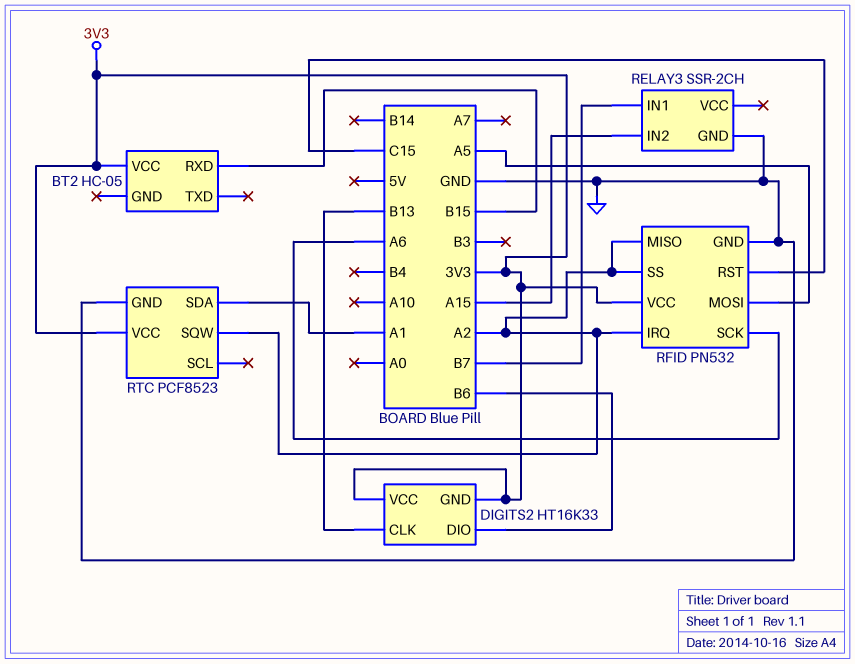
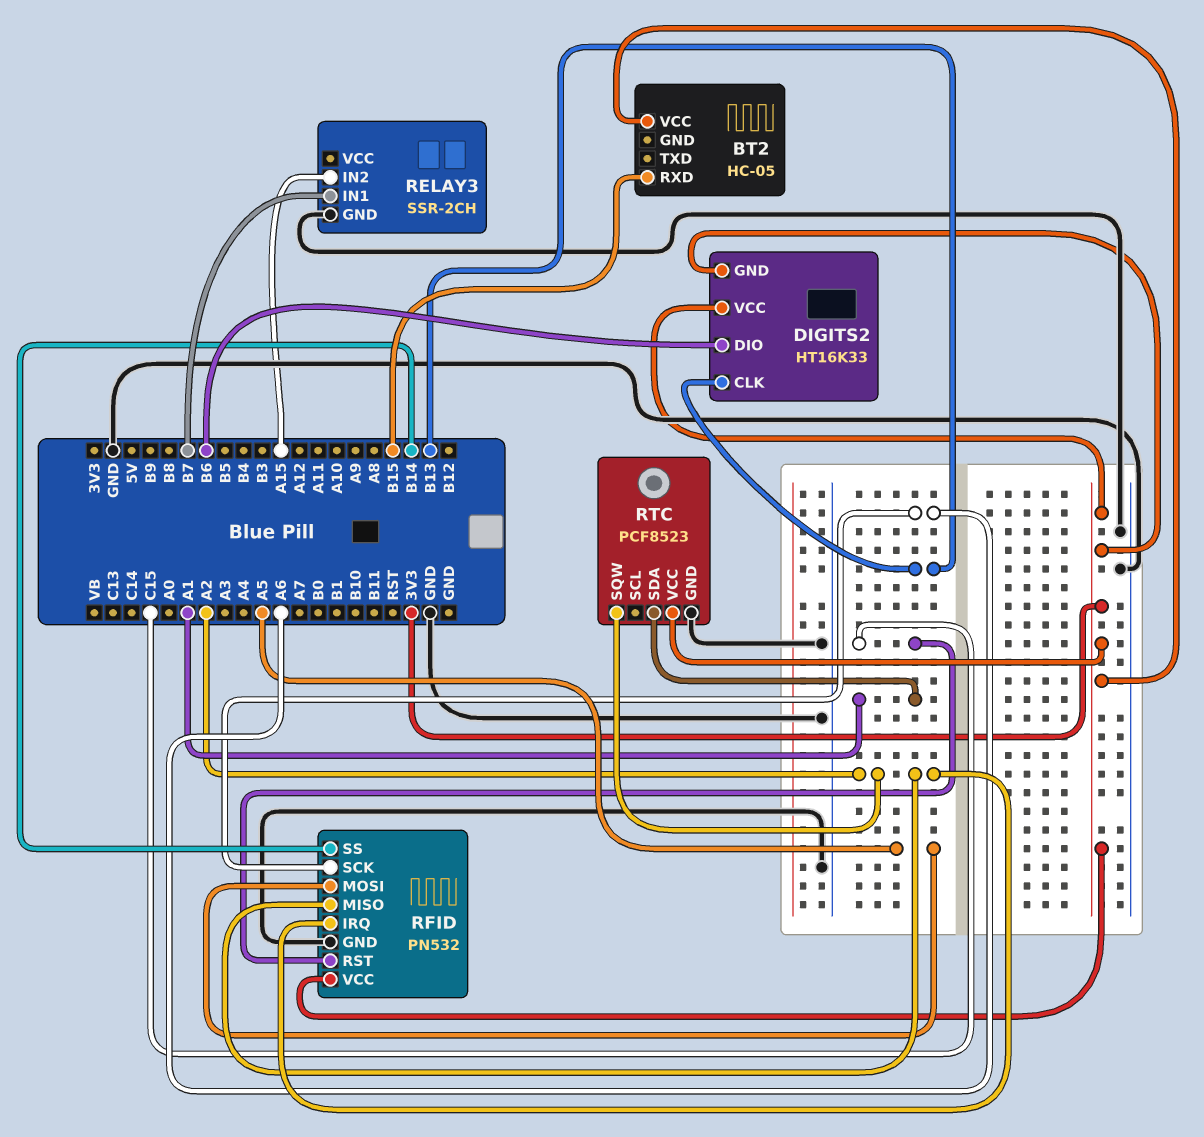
RFID pin SS: A2 -> B14

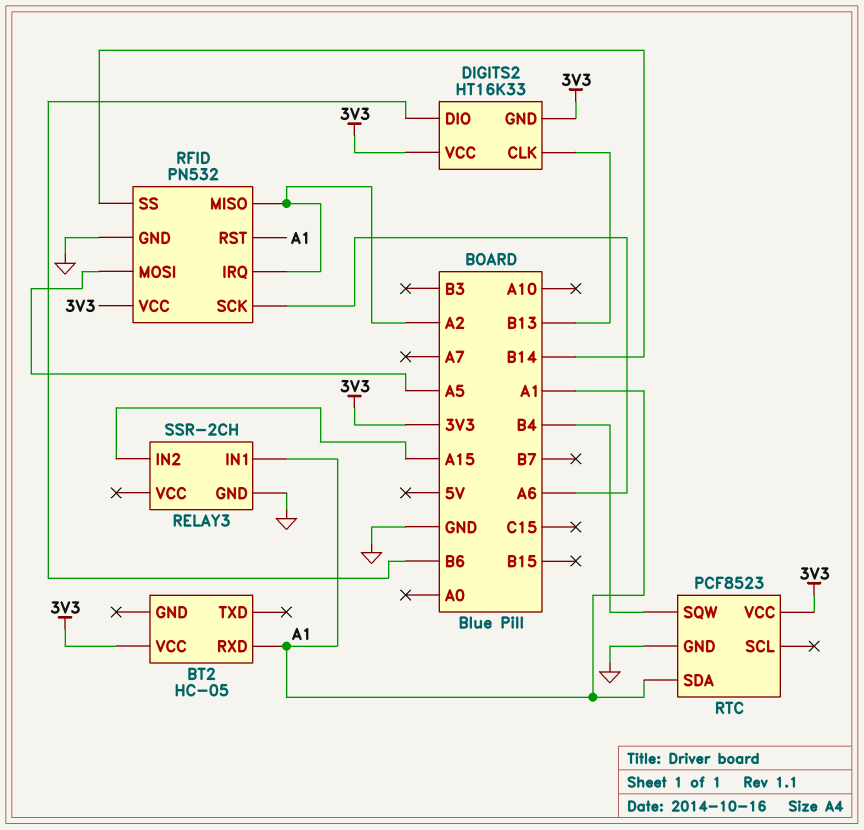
BT2 pin RXD: B15 -> A1
RELAY3 pin IN1: B7 -> A1
RFID pin RST: C15 -> A1
RTC pin SQW: A2 -> B4

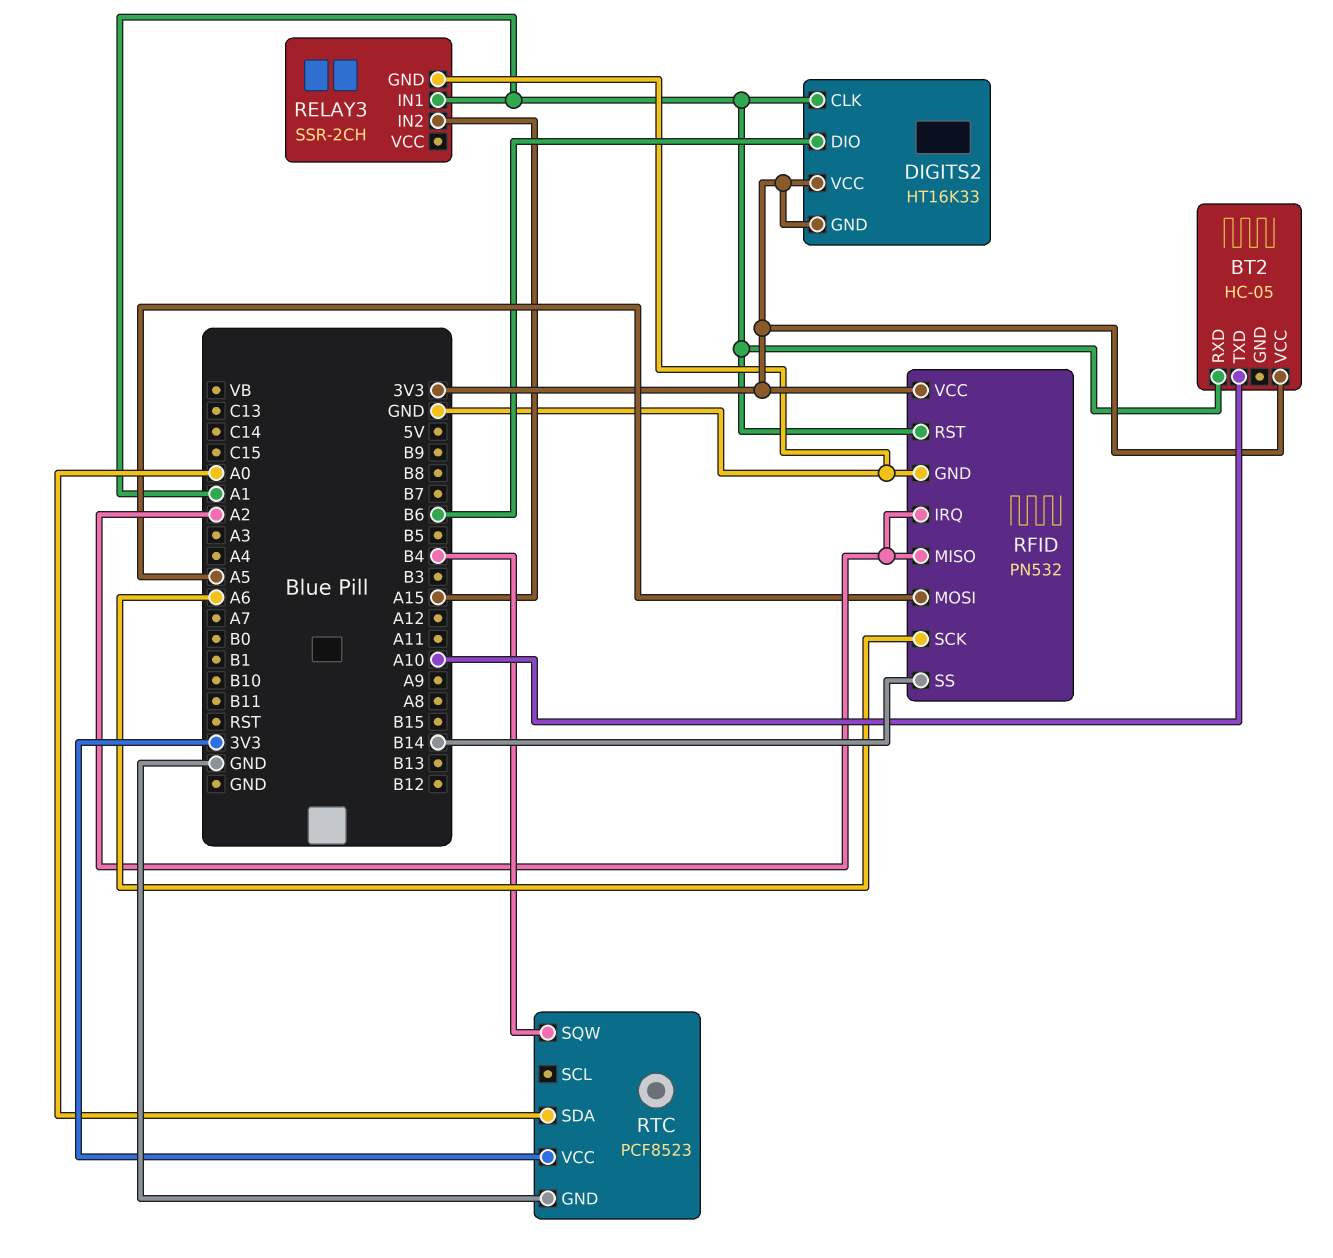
BT2 pin TXD: none -> A10
DIGITS2 pin CLK: B13 -> A1
RTC pin SDA: A1 -> A0

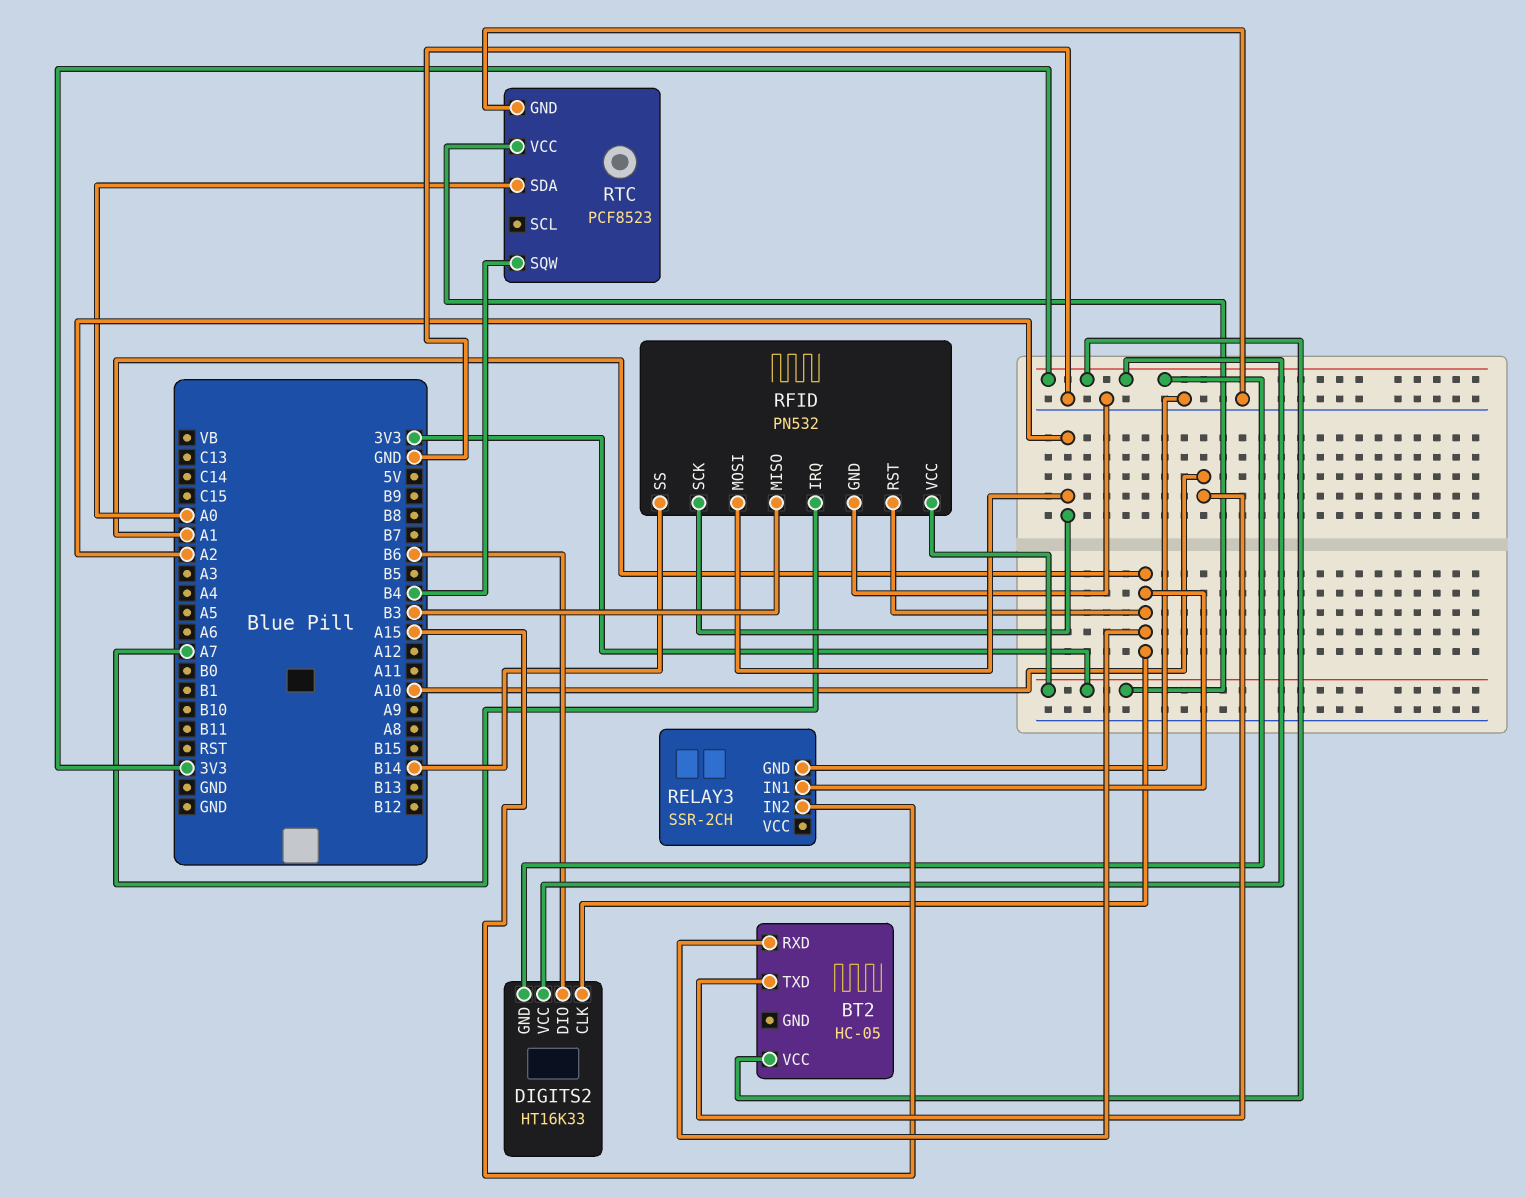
RFID pin IRQ: A2 -> A7
RFID pin MISO: A2 -> B3
RFID pin MOSI: A5 -> A2
RFID pin SCK: A6 -> A2

